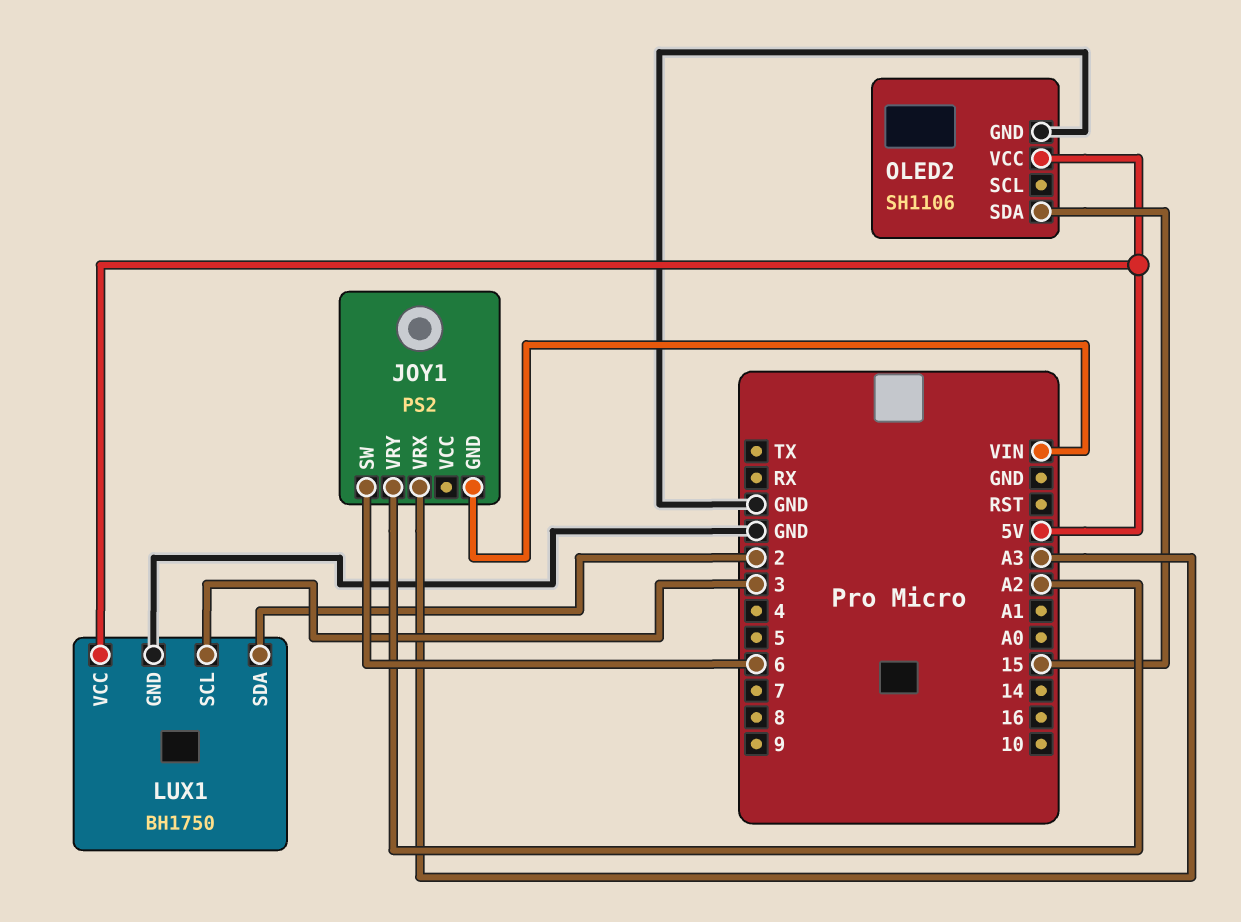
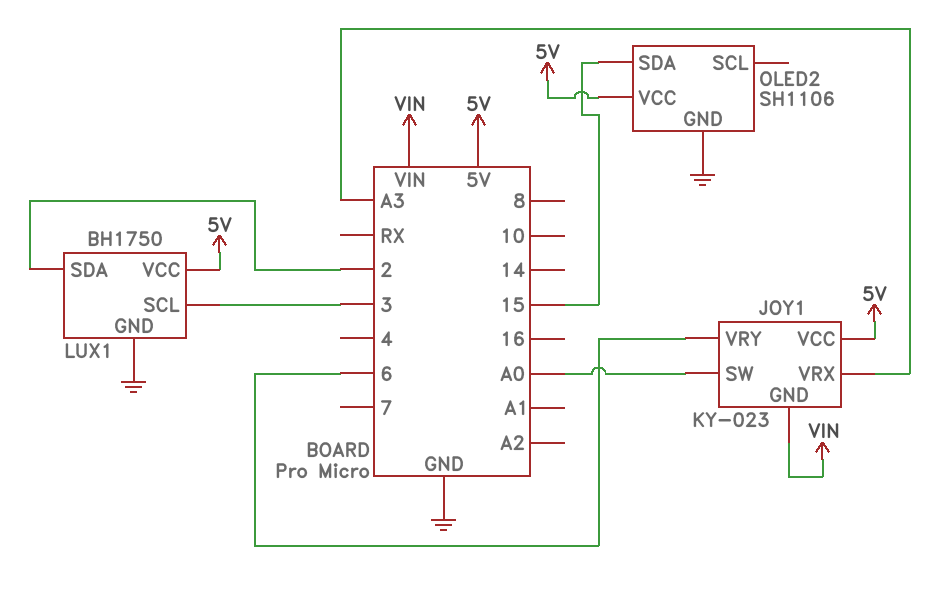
JOY1: PS2 -> KY-023
JOY1 pin SW: 6 -> A0
JOY1 pin VCC: none -> 5V
JOY1 pin VRY: A2 -> 6

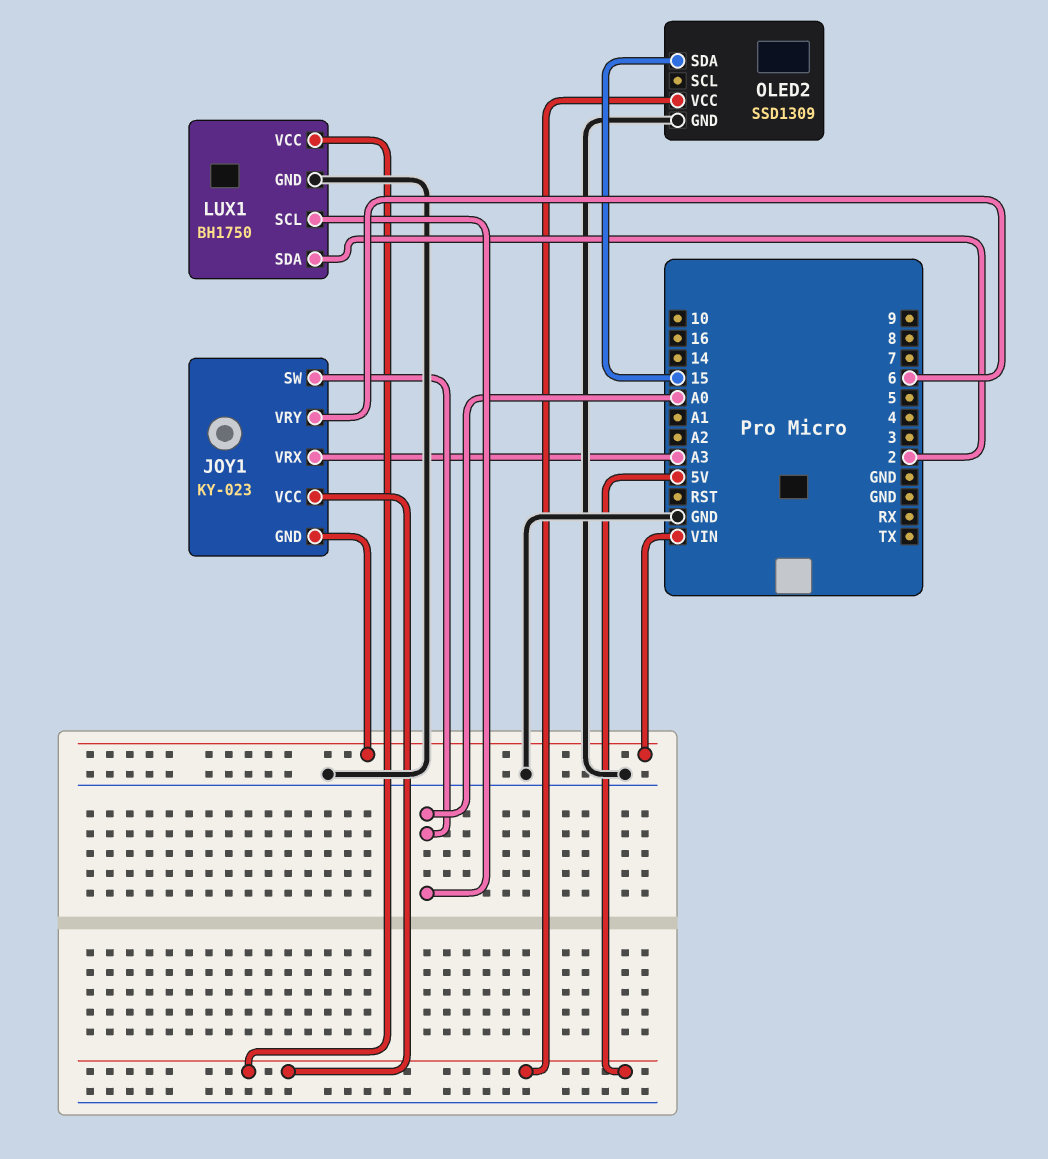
LUX1 pin SCL: 3 -> A0
OLED2: SH1106 -> SSD1309

